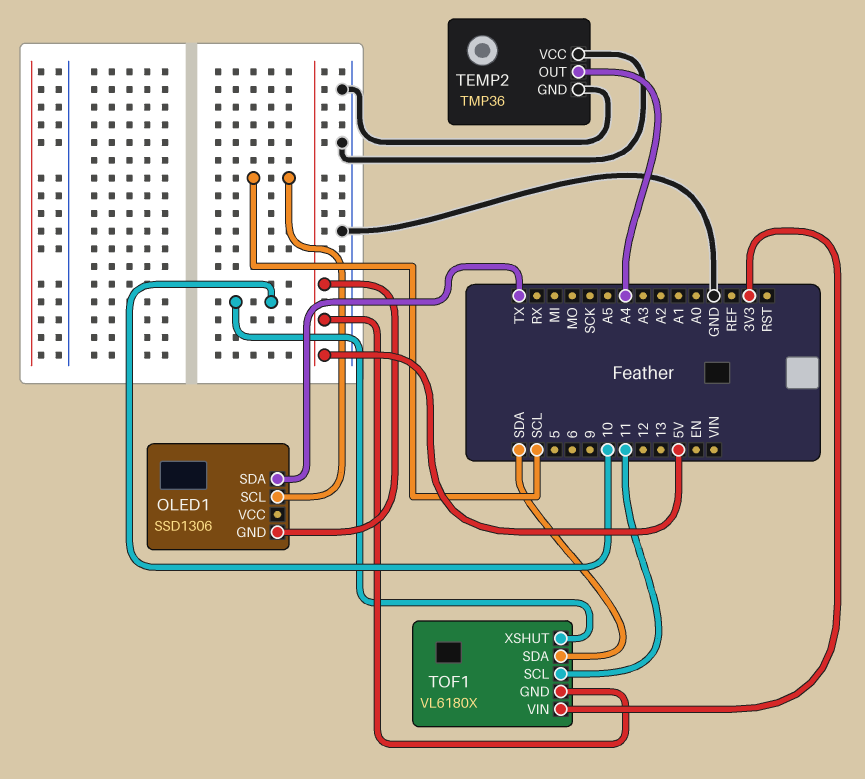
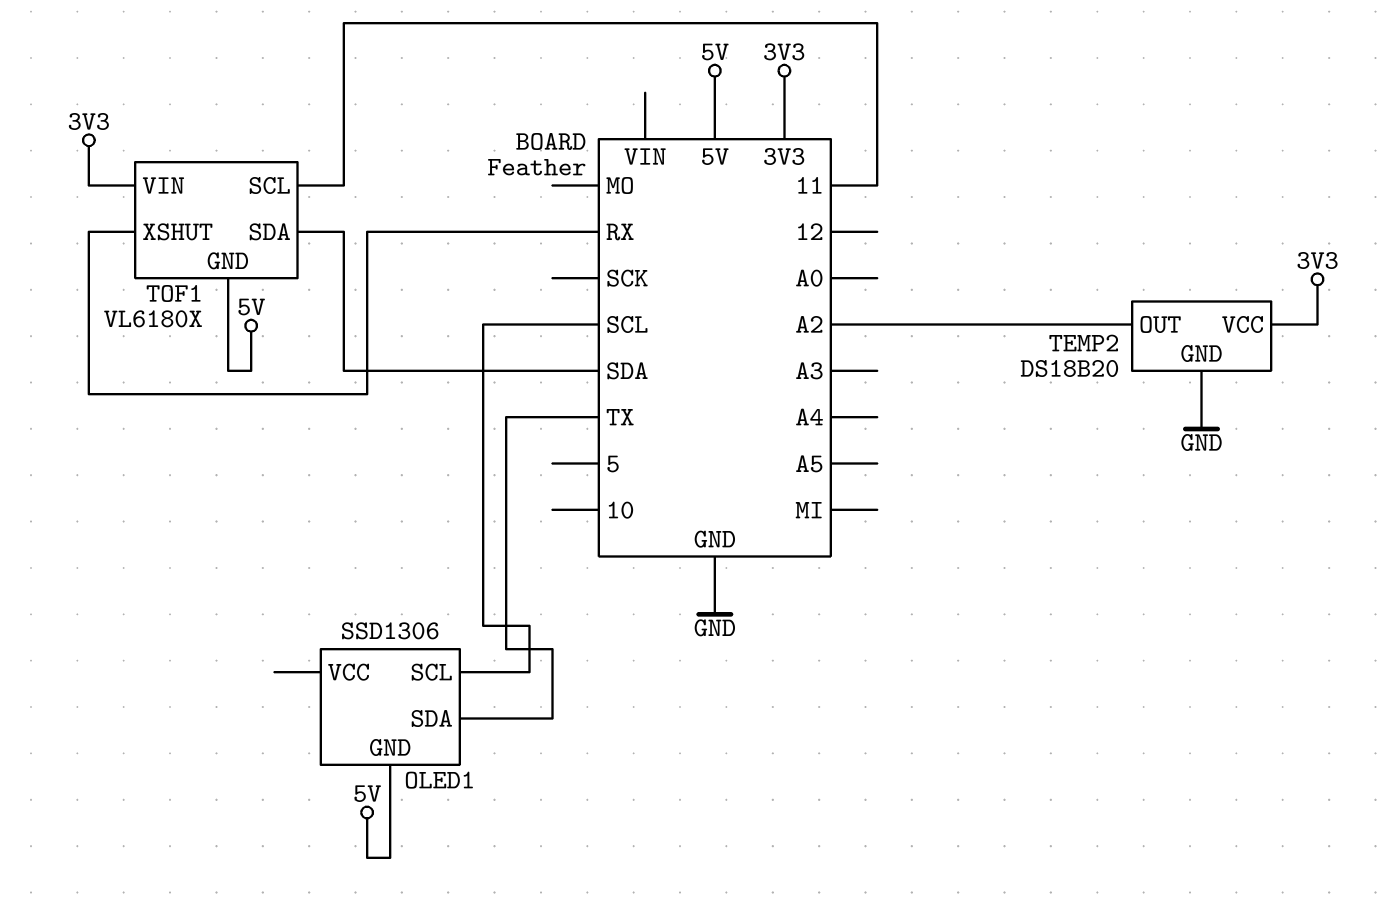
TEMP2: TMP36 -> DS18B20
TEMP2 pin OUT: A4 -> A2
TEMP2 pin VCC: GND -> 3V3
TOF1 pin XSHUT: 10 -> RX

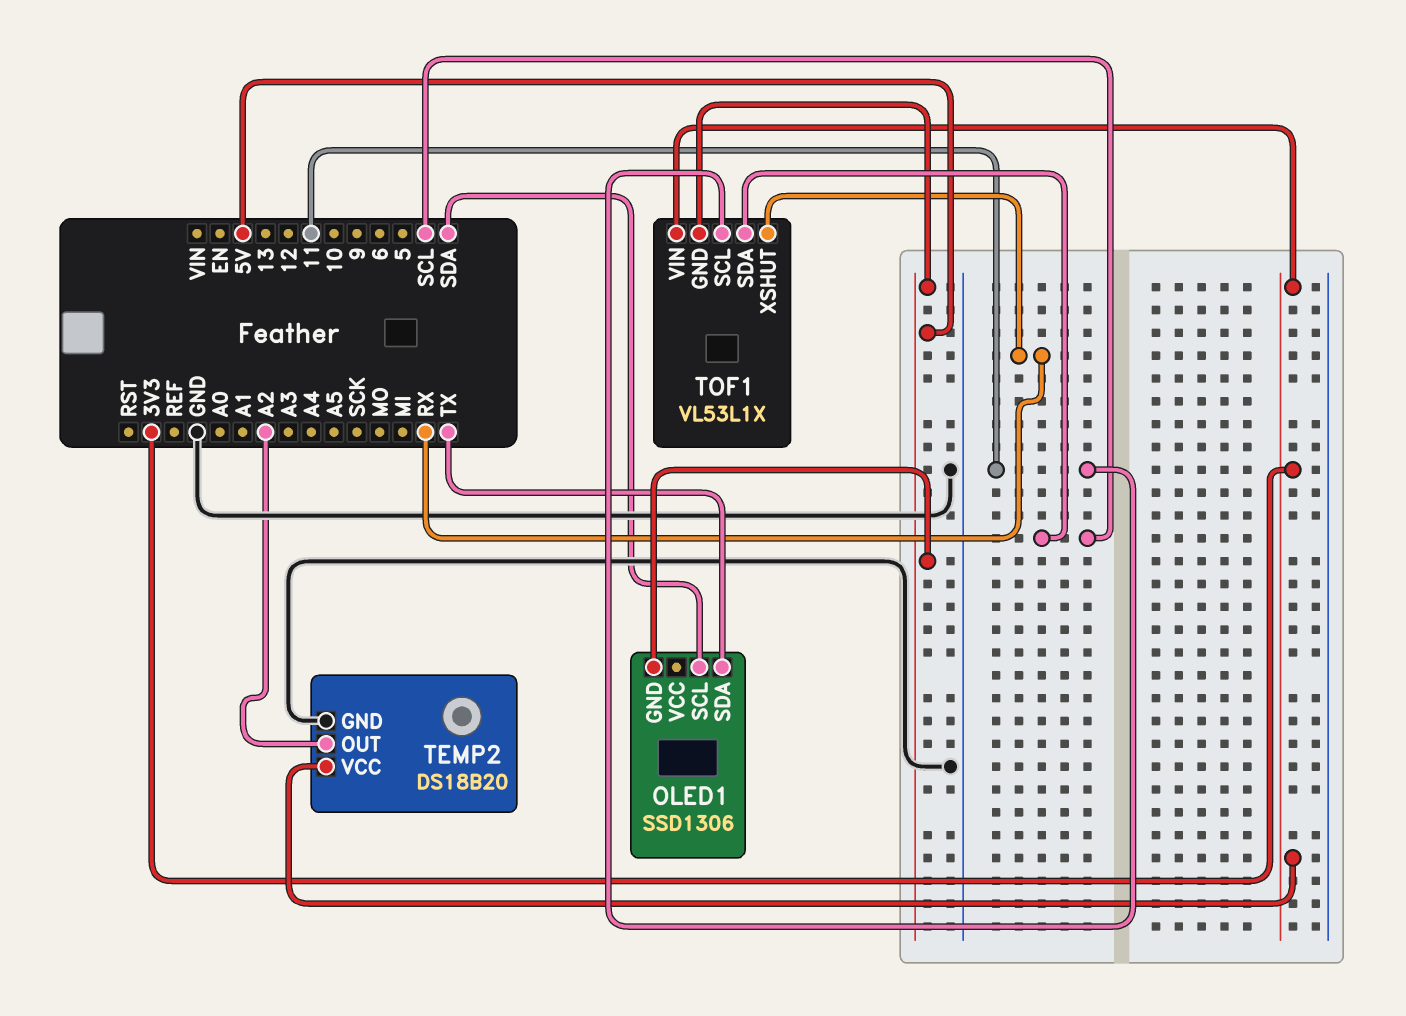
OLED1 pin SCL: SCL -> SDA
TOF1: VL6180X -> VL53L1X
TOF1 pin SDA: SDA -> SCL

